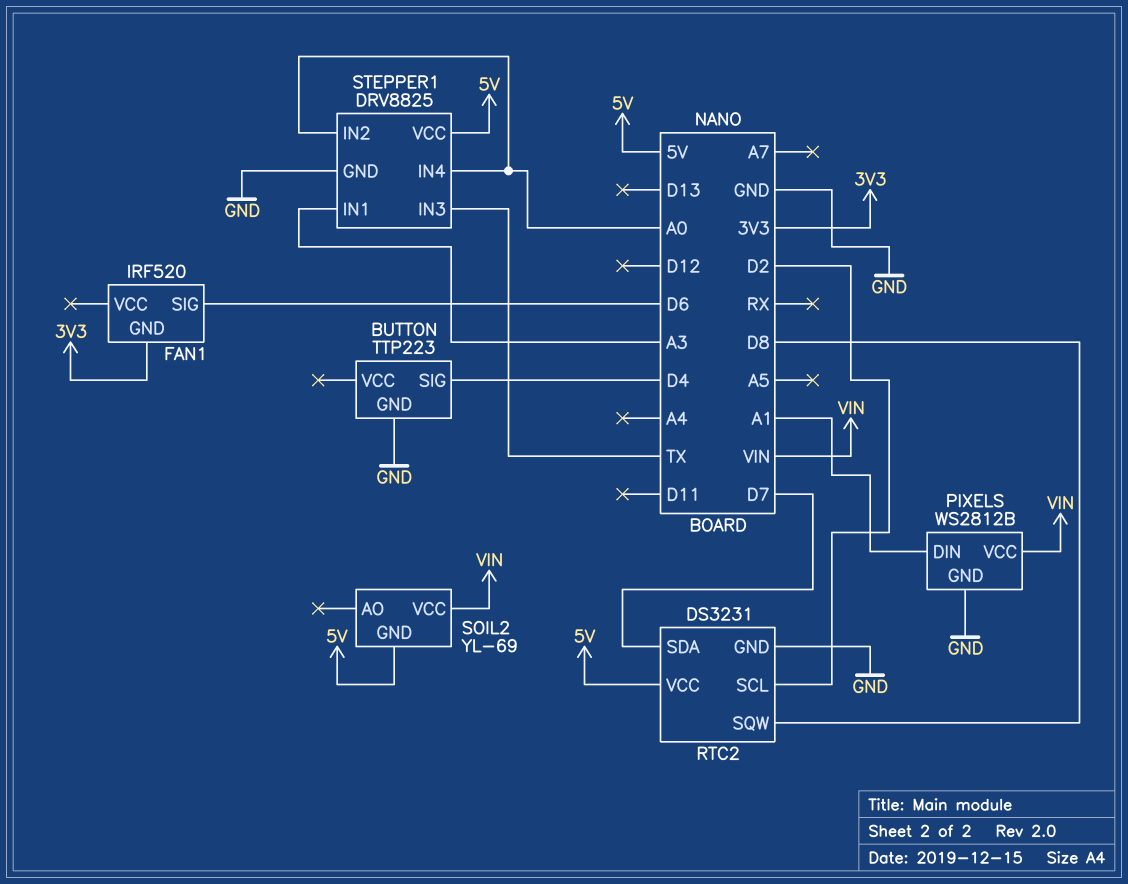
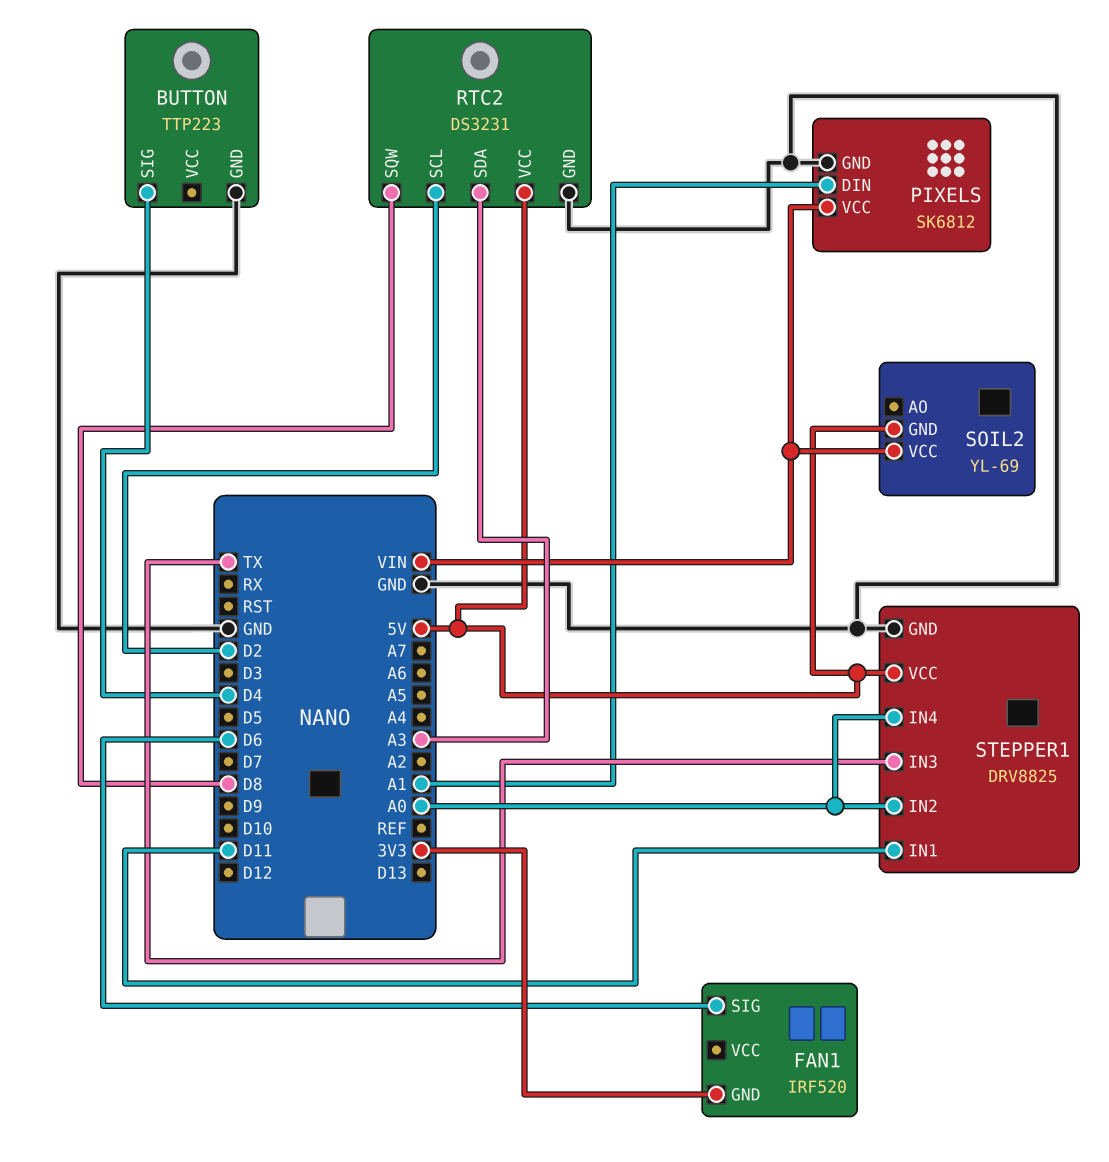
PIXELS: WS2812B -> SK6812
RTC2 pin SDA: D7 -> A3
STEPPER1 pin IN1: A3 -> D11

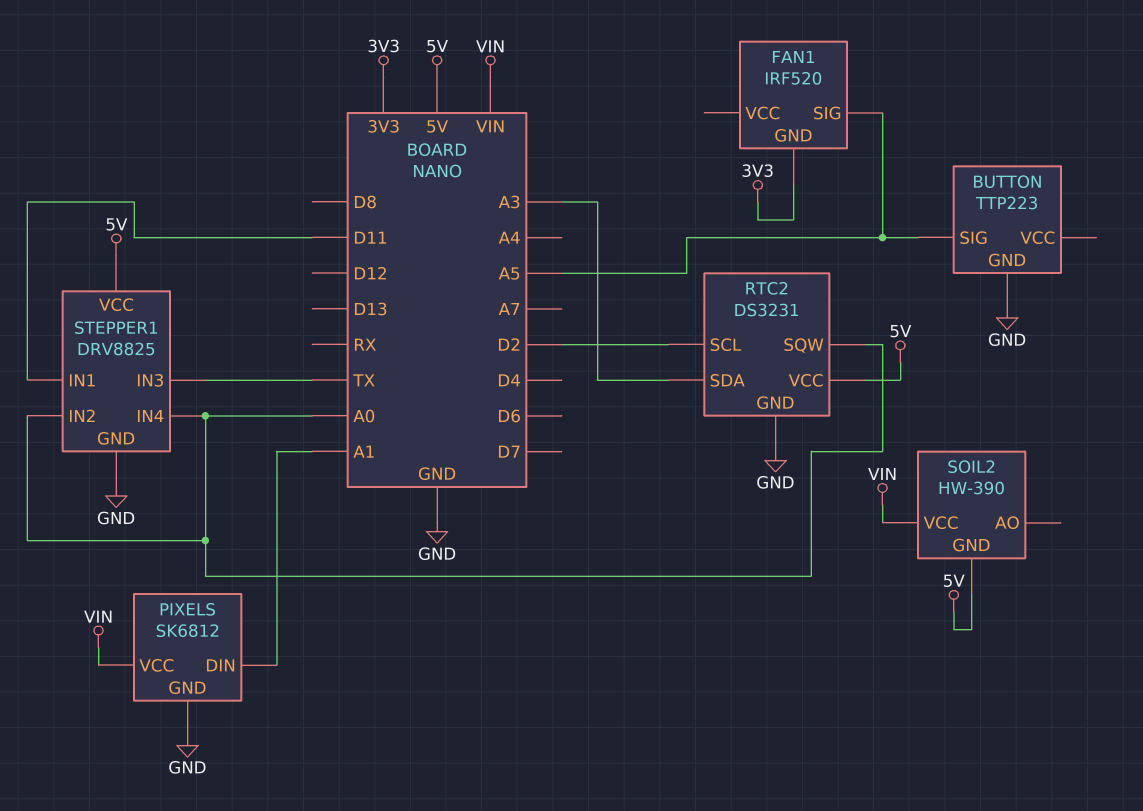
BUTTON pin SIG: D4 -> A5
FAN1 pin SIG: D6 -> A5
RTC2 pin SQW: D8 -> A0
SOIL2: YL-69 -> HW-390

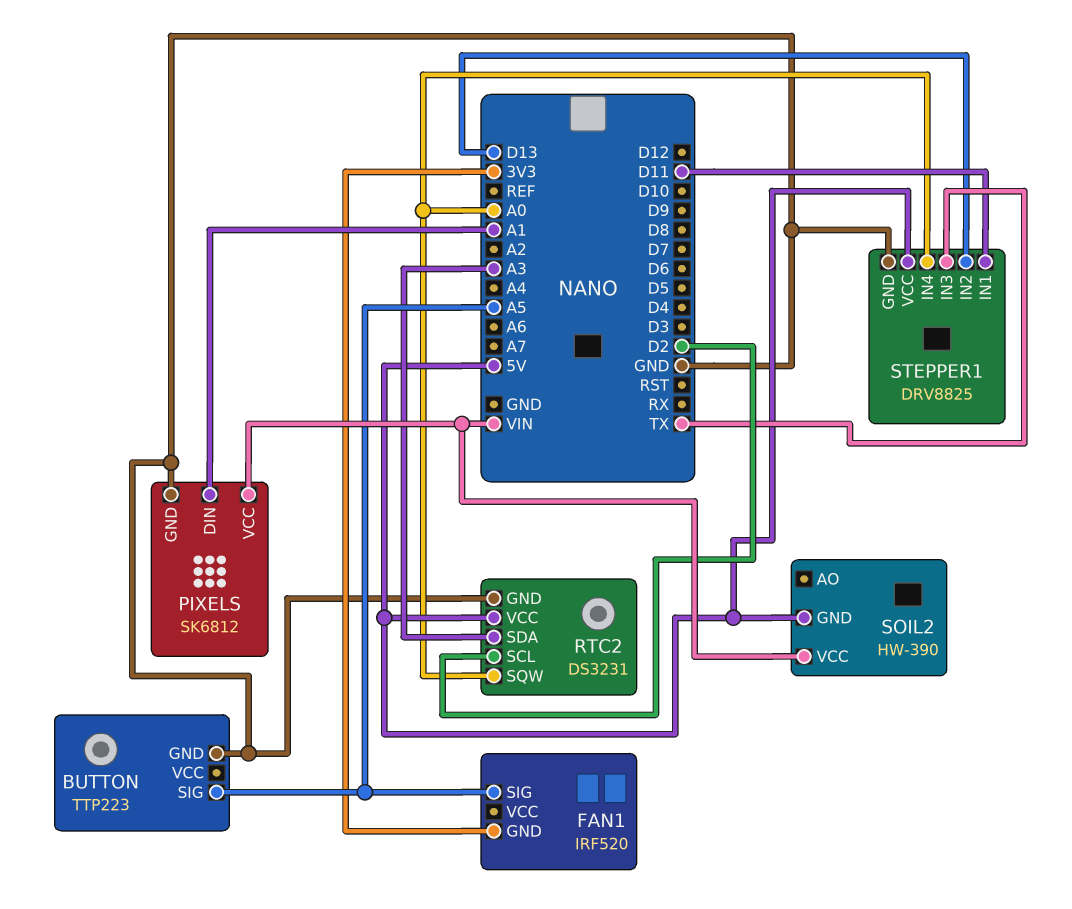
STEPPER1 pin IN2: A0 -> D13

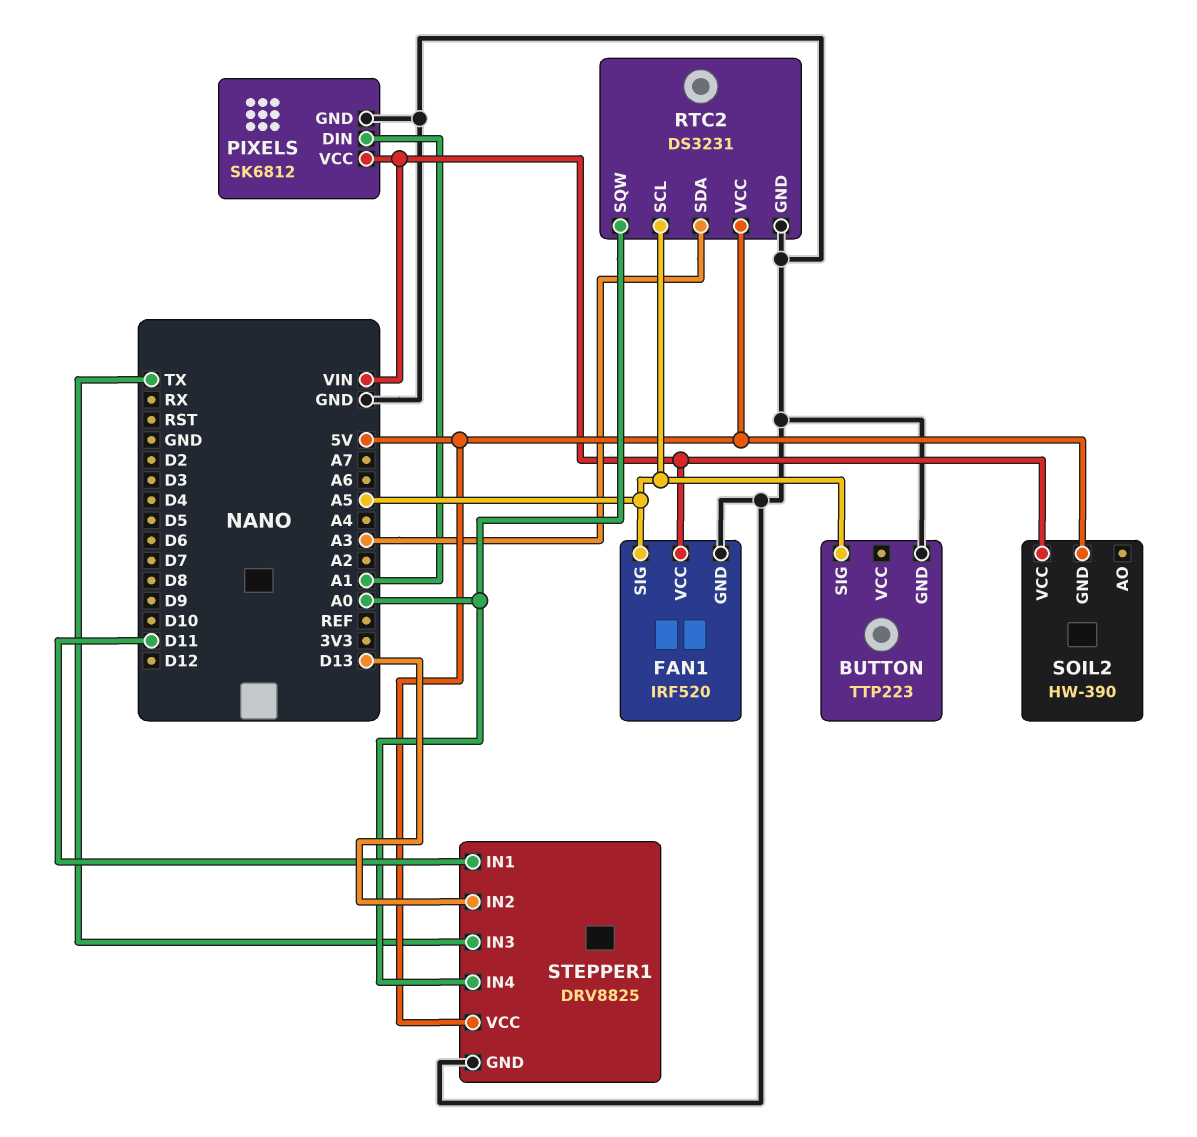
FAN1 pin GND: 3V3 -> GND
FAN1 pin VCC: none -> VIN
RTC2 pin SCL: D2 -> A5

